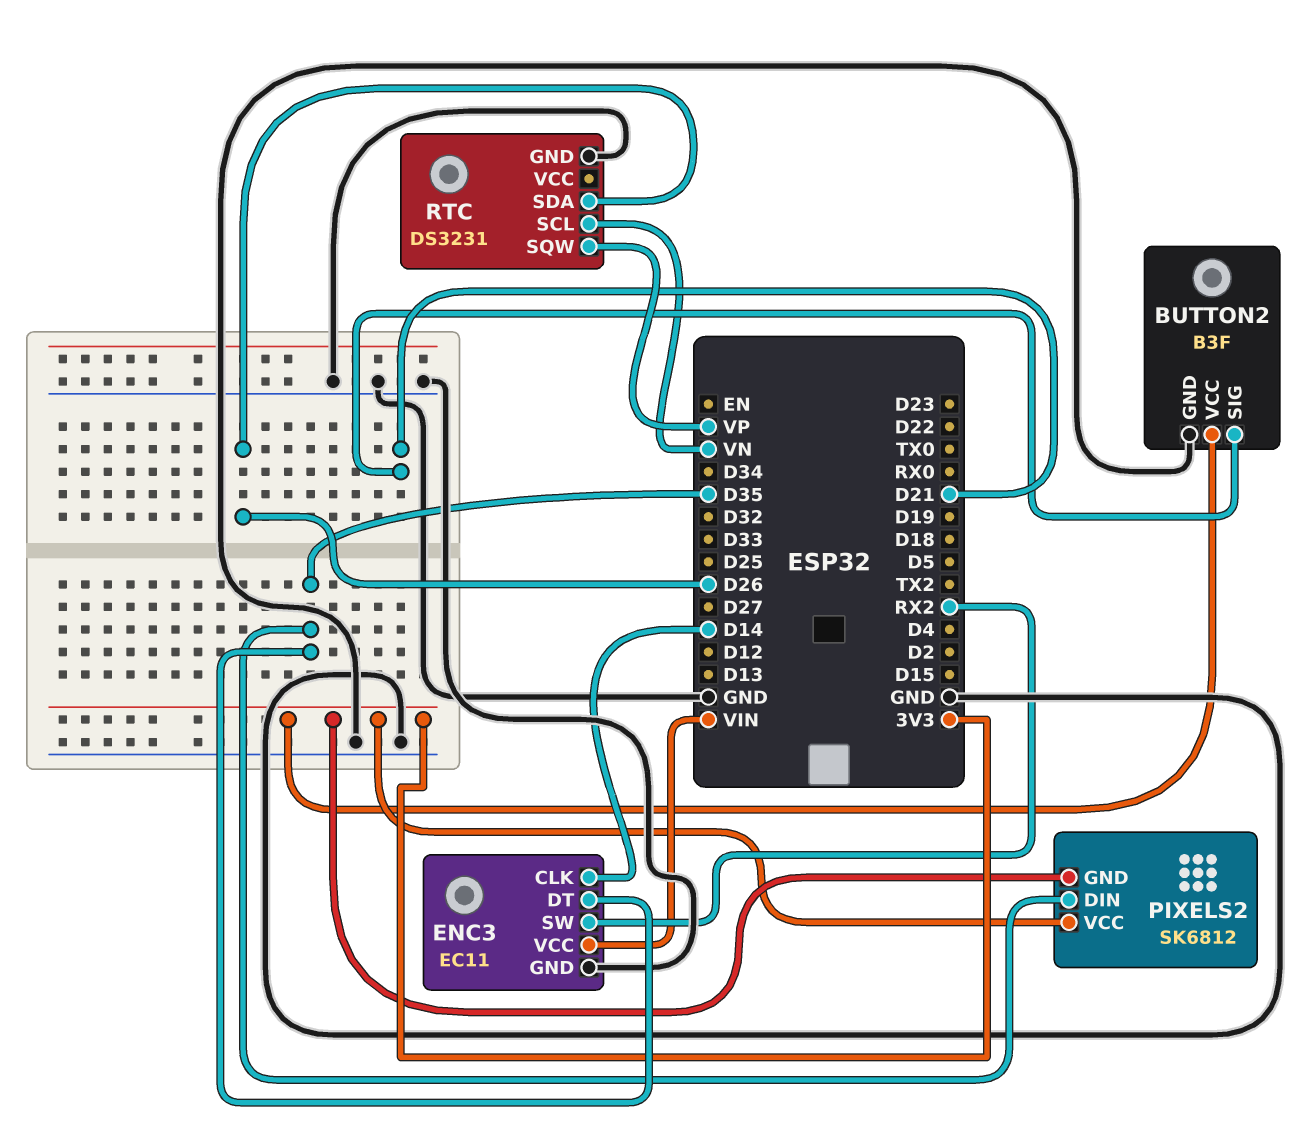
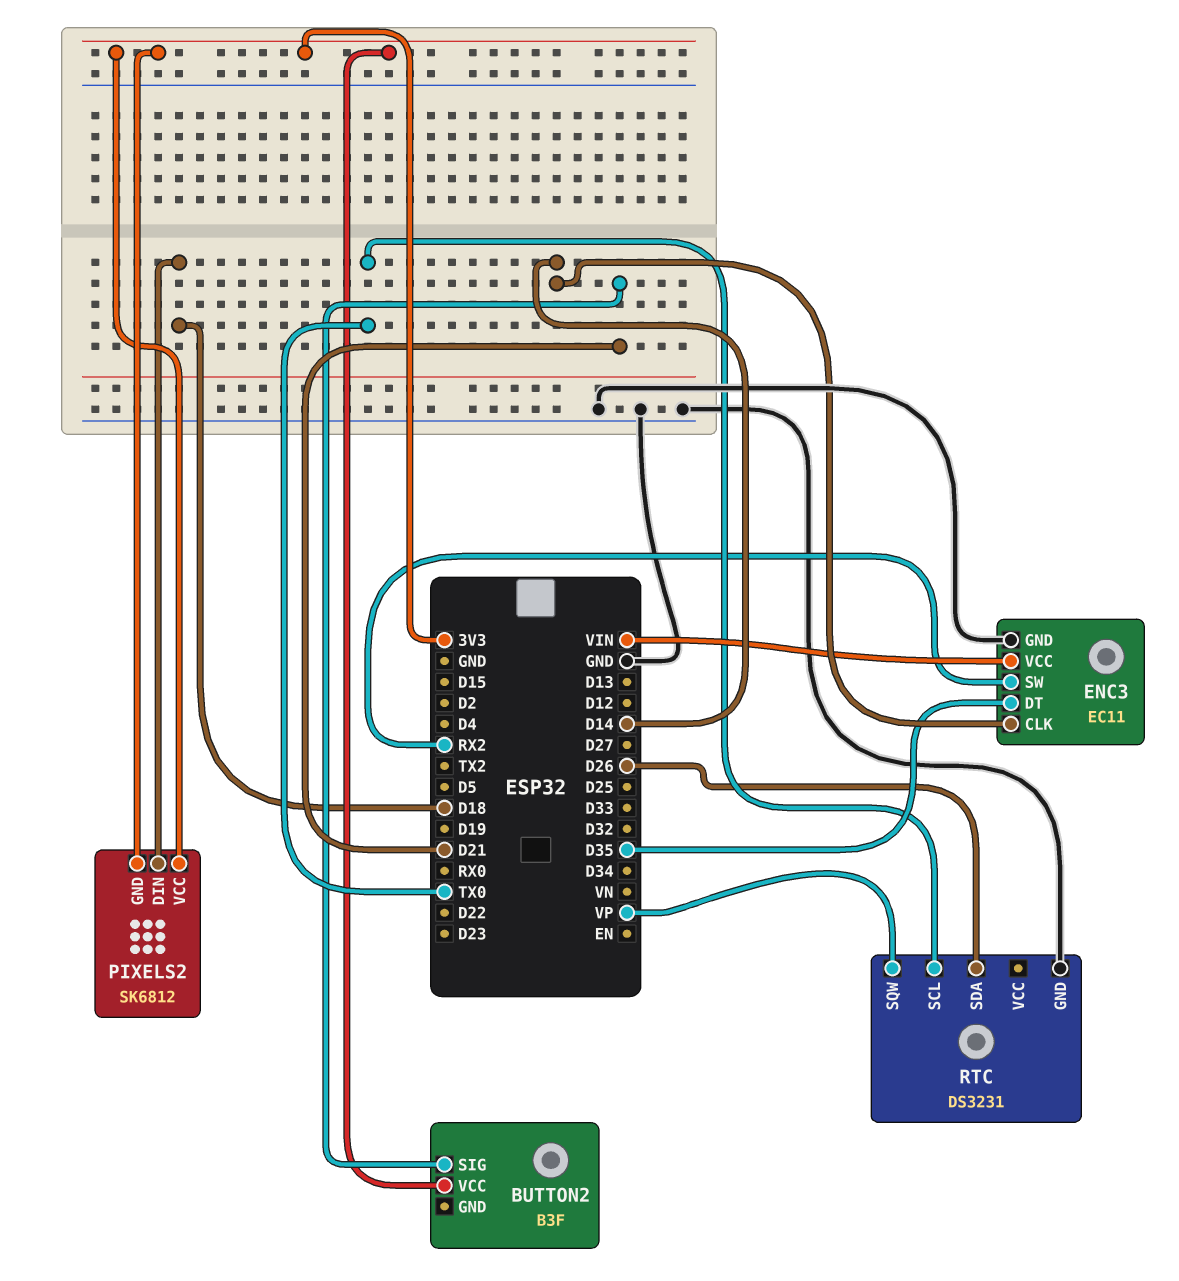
BUTTON2 pin GND: GND -> none
PIXELS2 pin DIN: D35 -> D18
RTC pin SCL: VN -> TX0

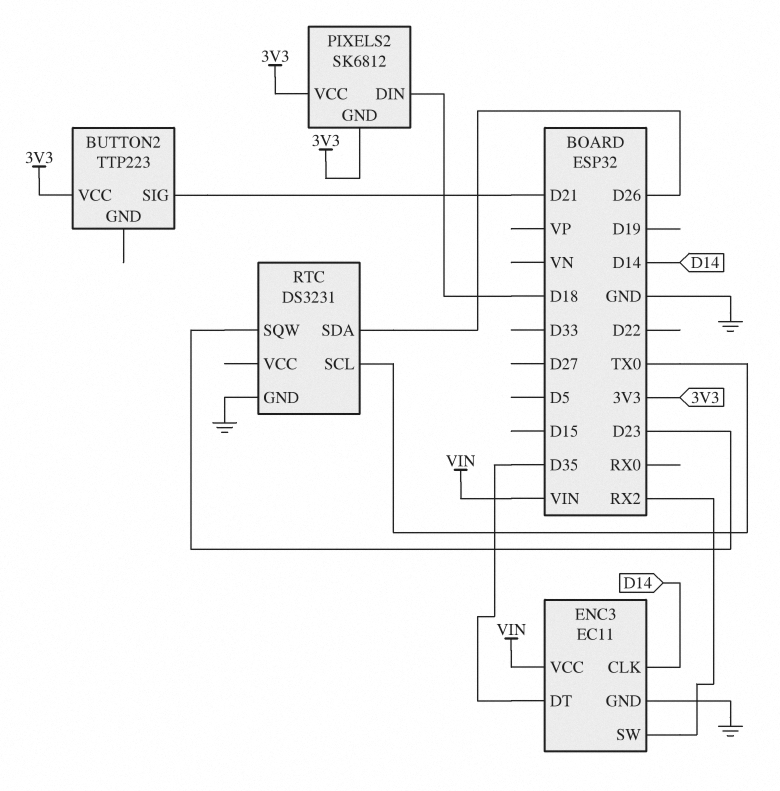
BUTTON2: B3F -> TTP223
RTC pin SQW: VP -> D23

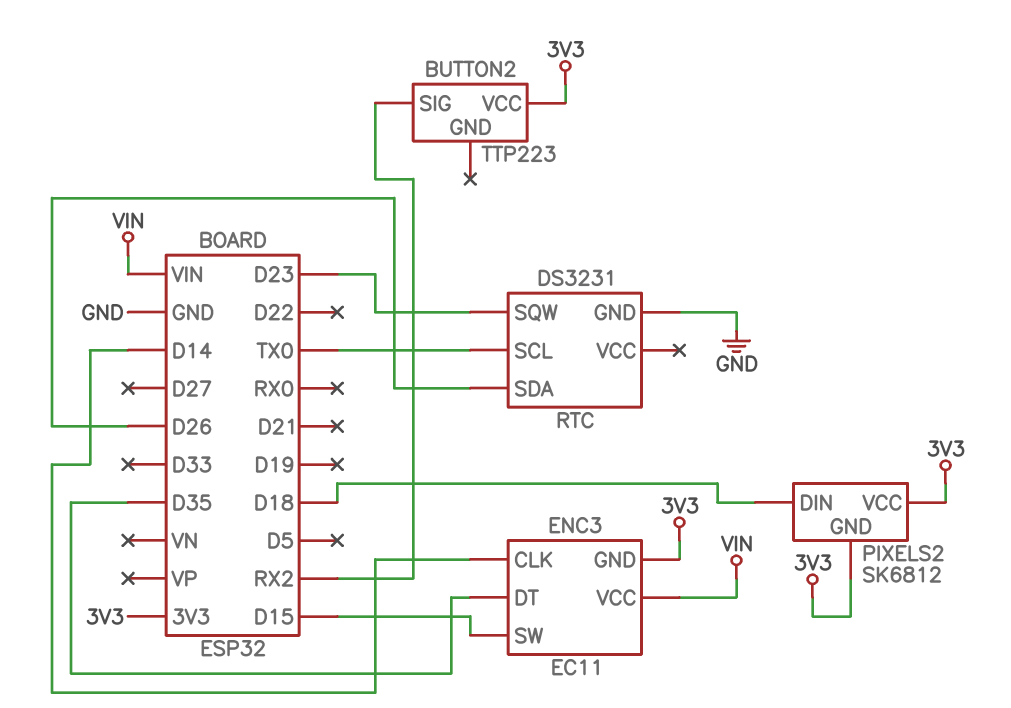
BUTTON2 pin SIG: D21 -> RX2
ENC3 pin GND: GND -> 3V3
ENC3 pin SW: RX2 -> D15

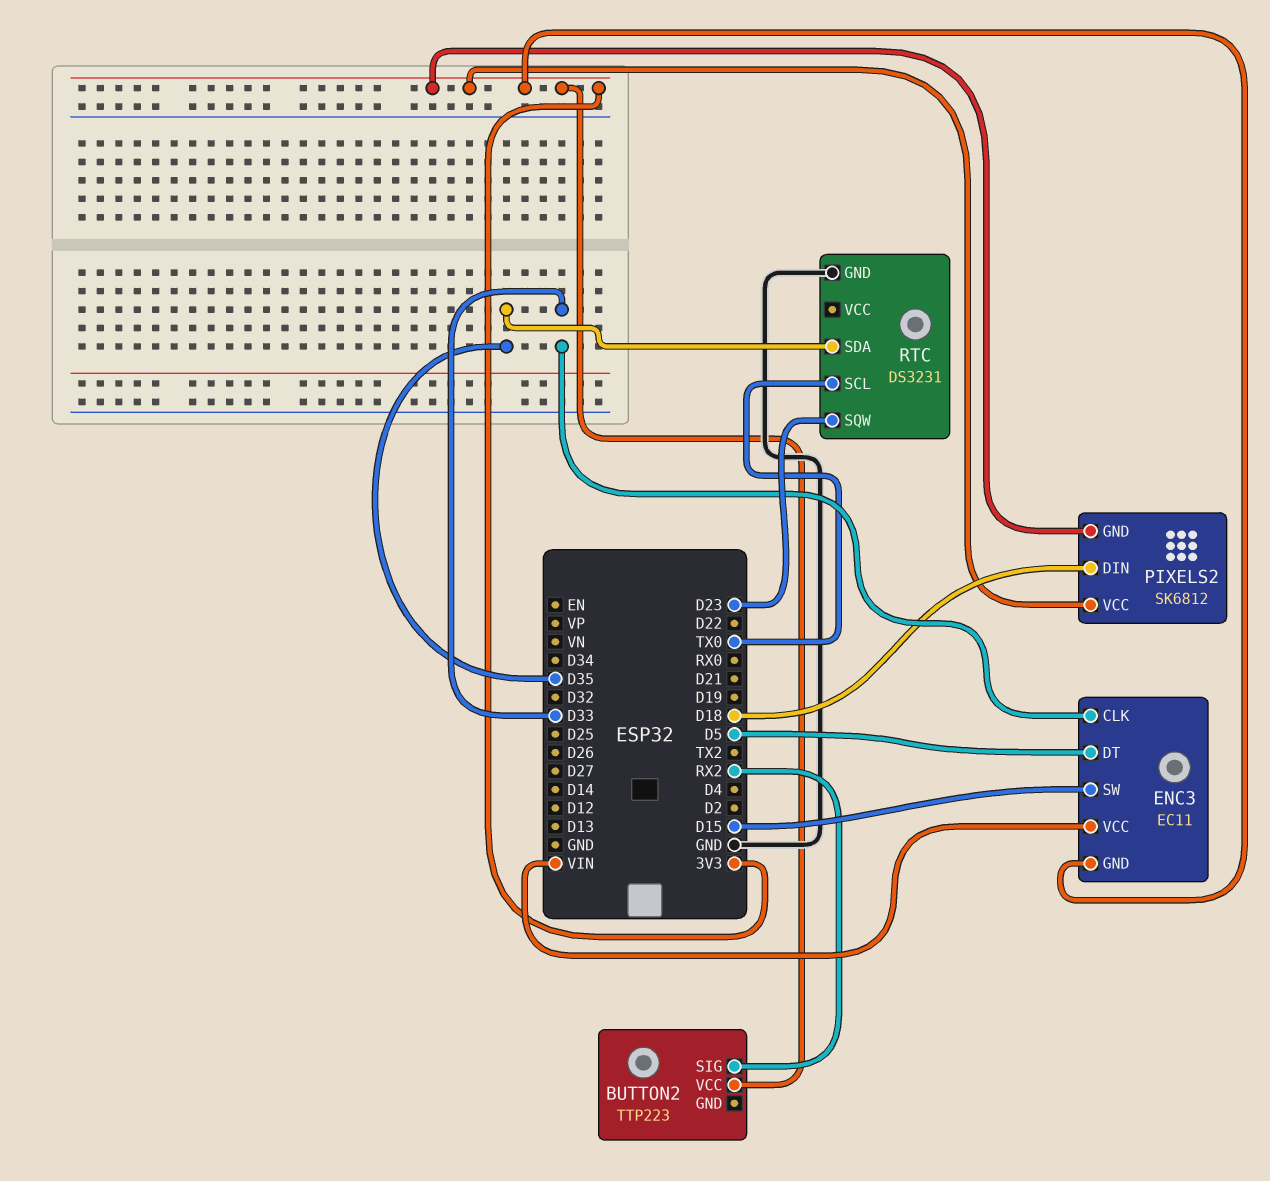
ENC3 pin CLK: D14 -> D33
ENC3 pin DT: D35 -> D5
RTC pin SDA: D26 -> D35

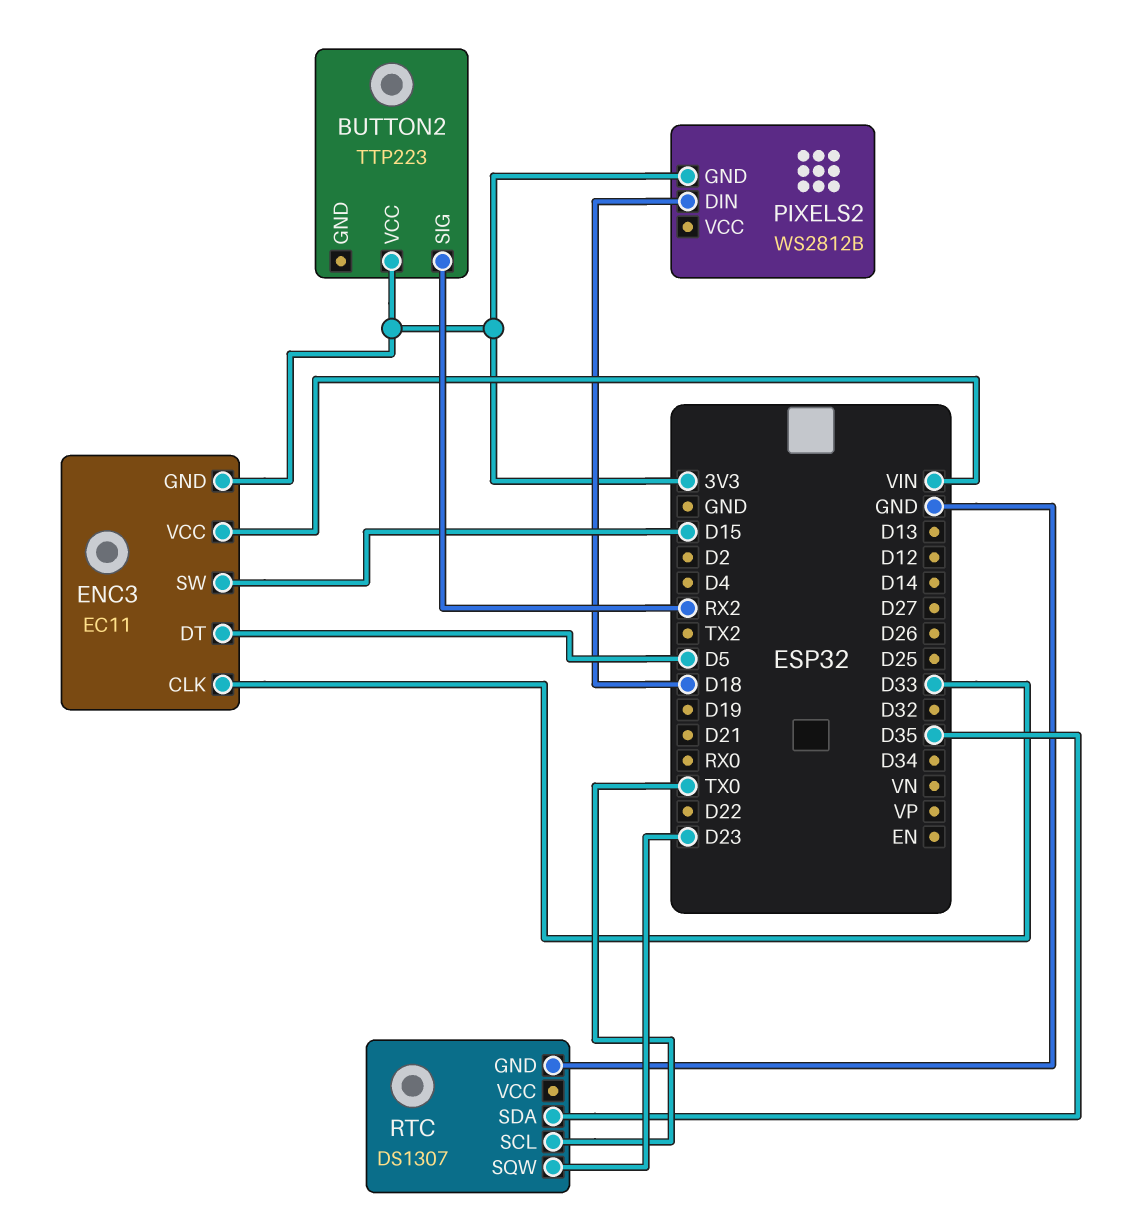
PIXELS2: SK6812 -> WS2812B
PIXELS2 pin VCC: 3V3 -> none
RTC: DS3231 -> DS1307

